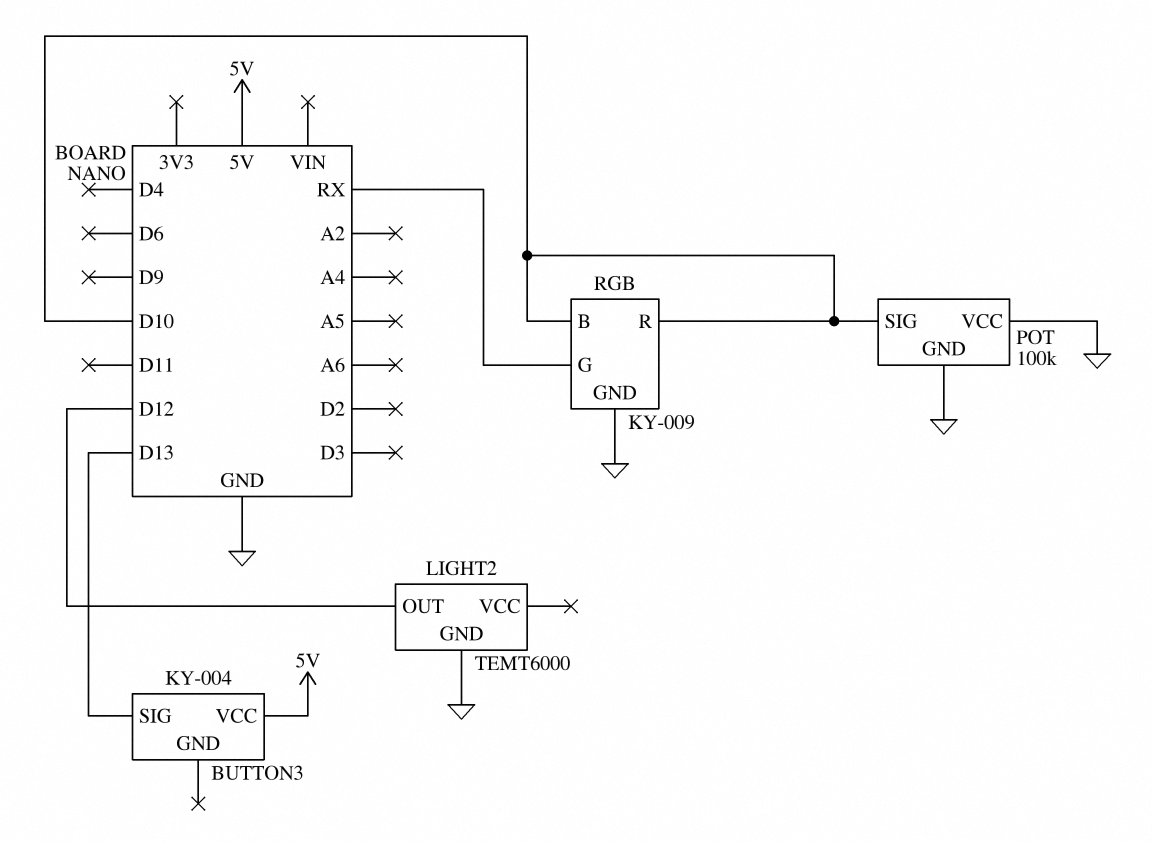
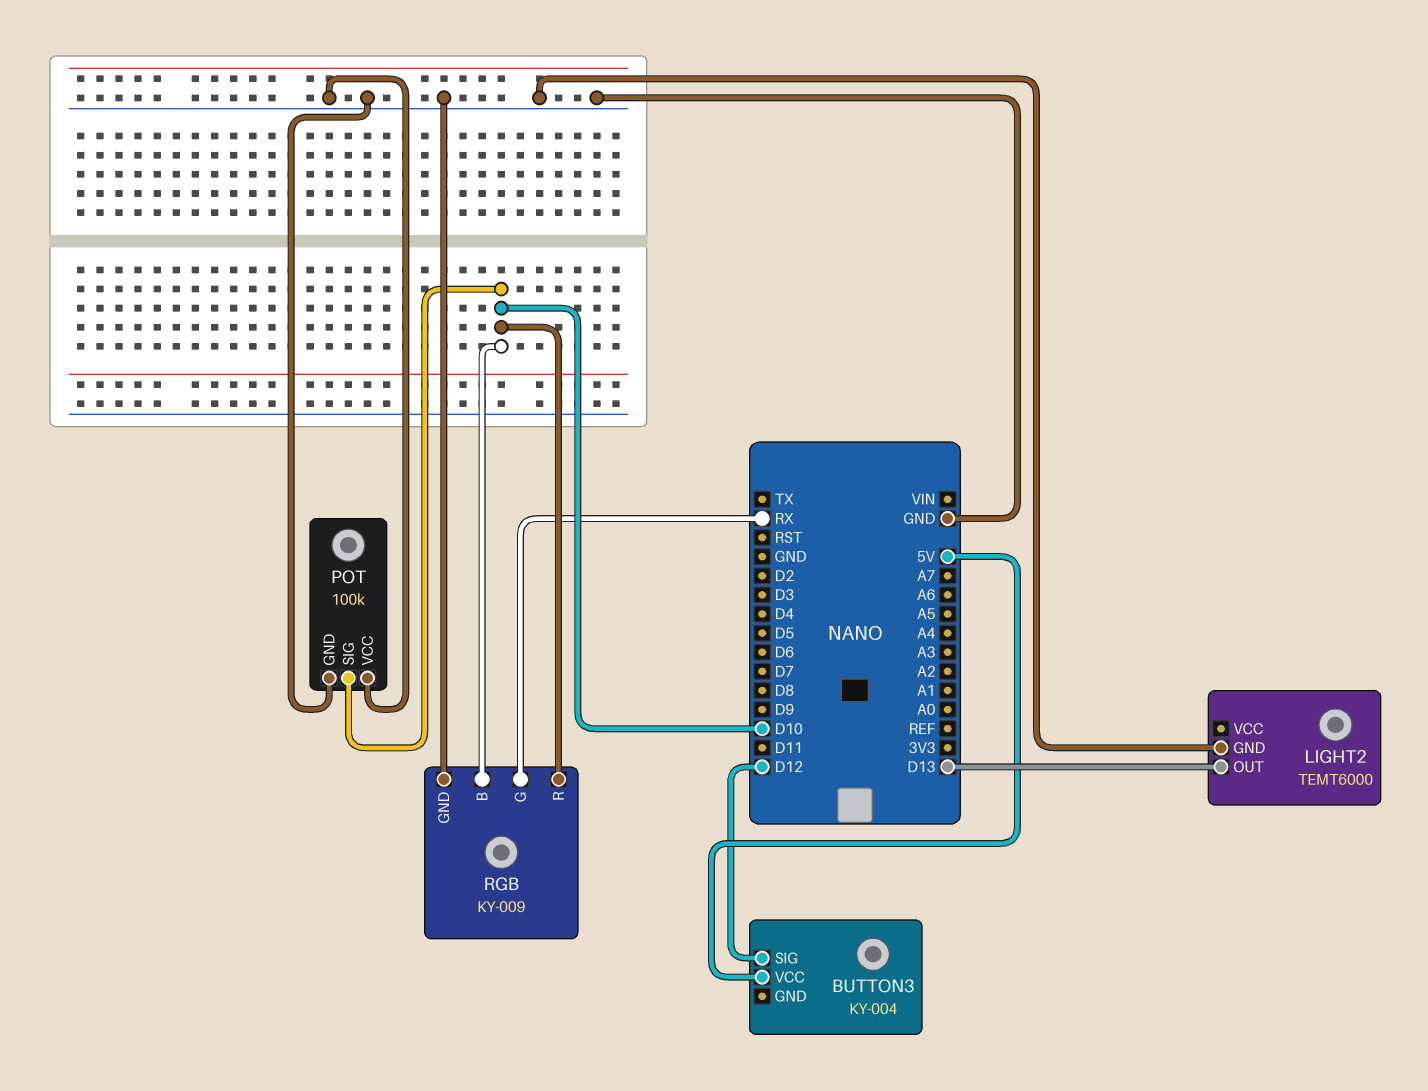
BUTTON3 pin SIG: D13 -> D12
LIGHT2 pin OUT: D12 -> D13

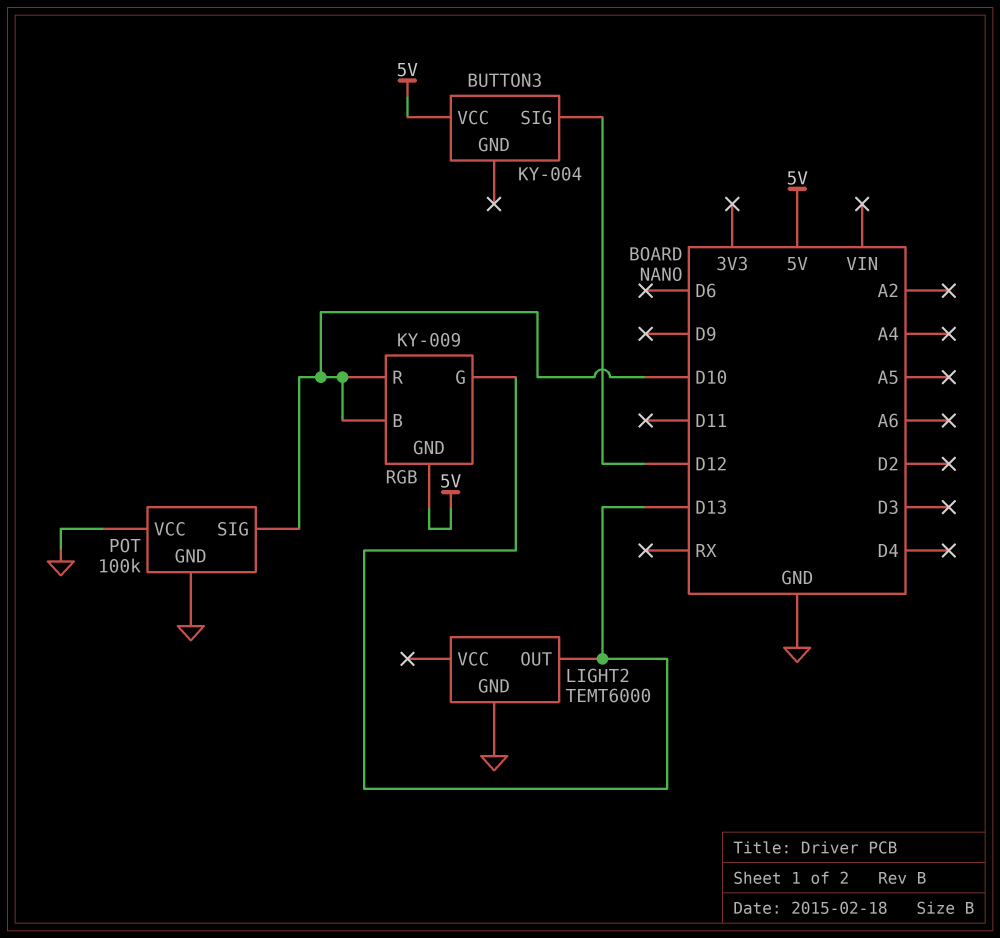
RGB pin G: RX -> D13
RGB pin GND: GND -> 5V

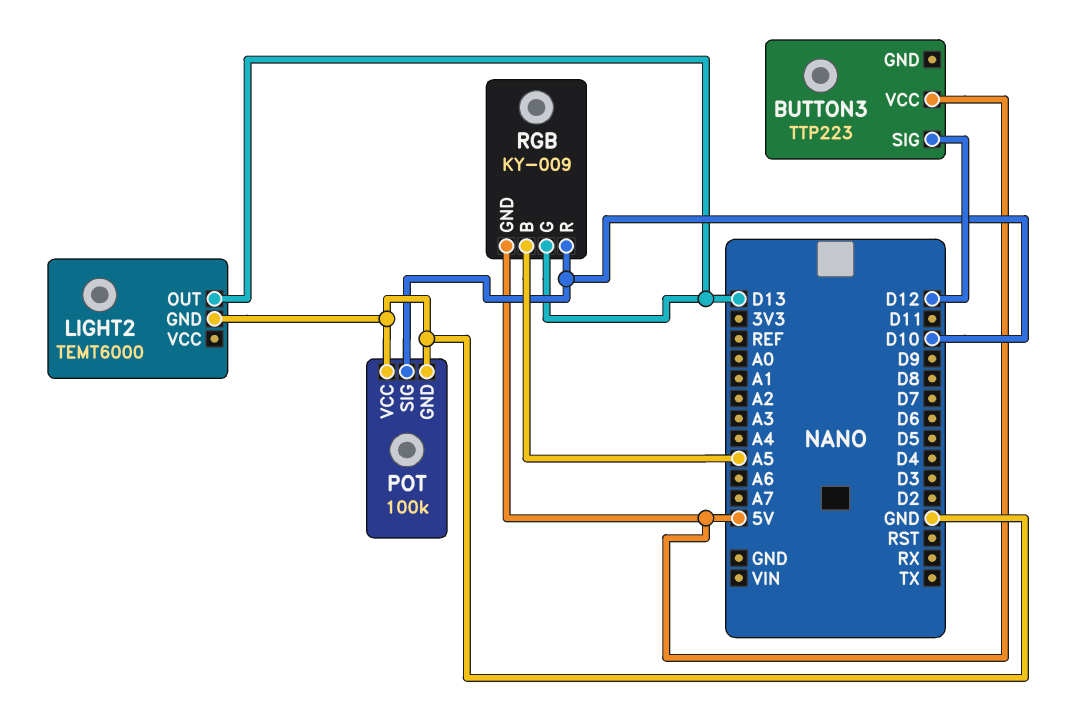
BUTTON3: KY-004 -> TTP223
RGB pin B: D10 -> A5

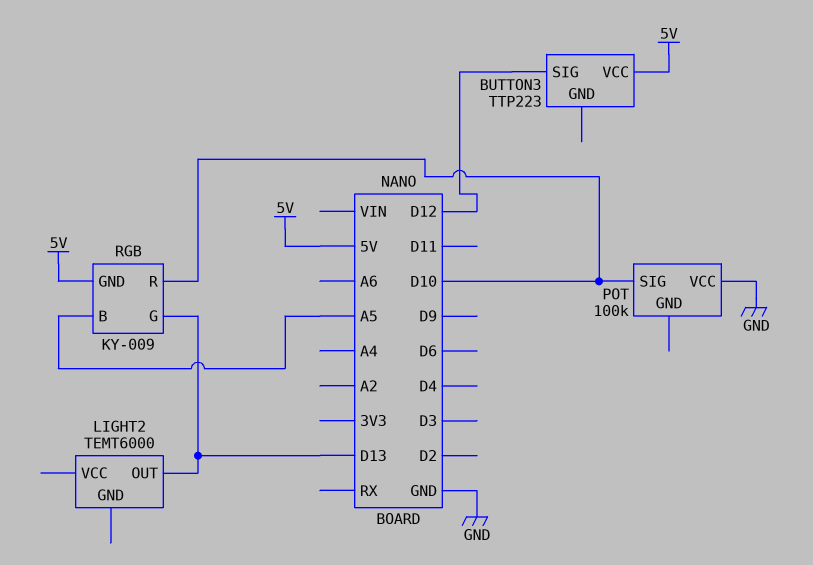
LIGHT2 pin GND: GND -> none
POT pin GND: GND -> none

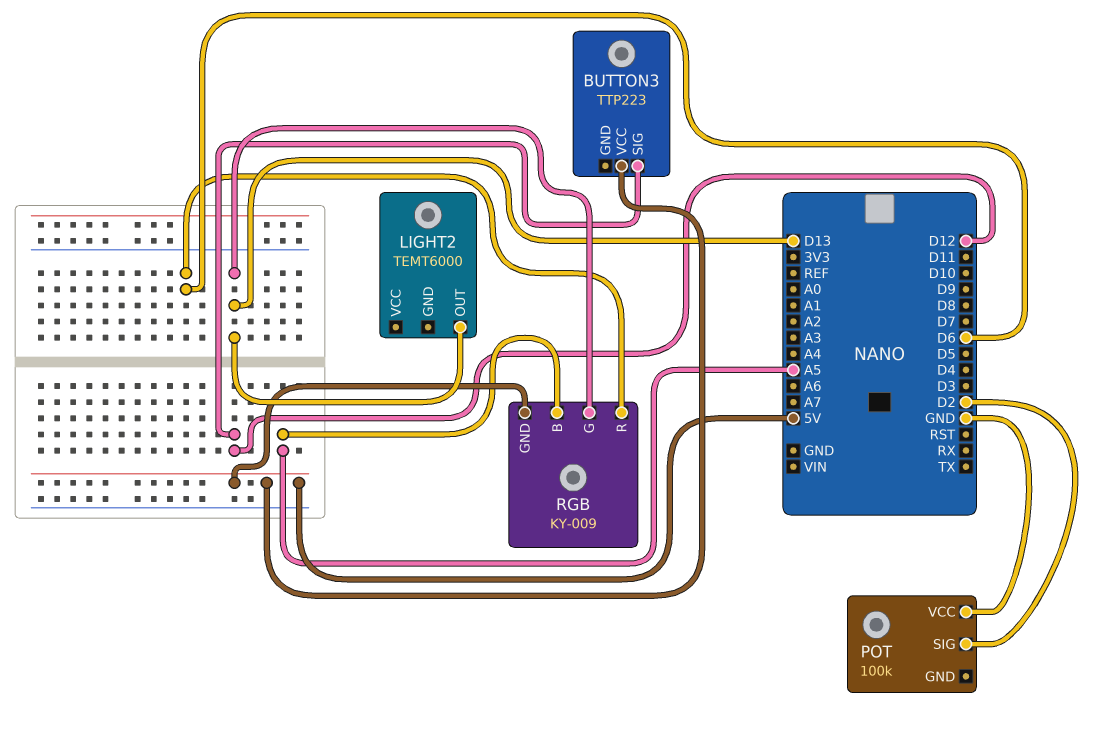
POT pin SIG: D10 -> D2
RGB pin R: D10 -> D6

